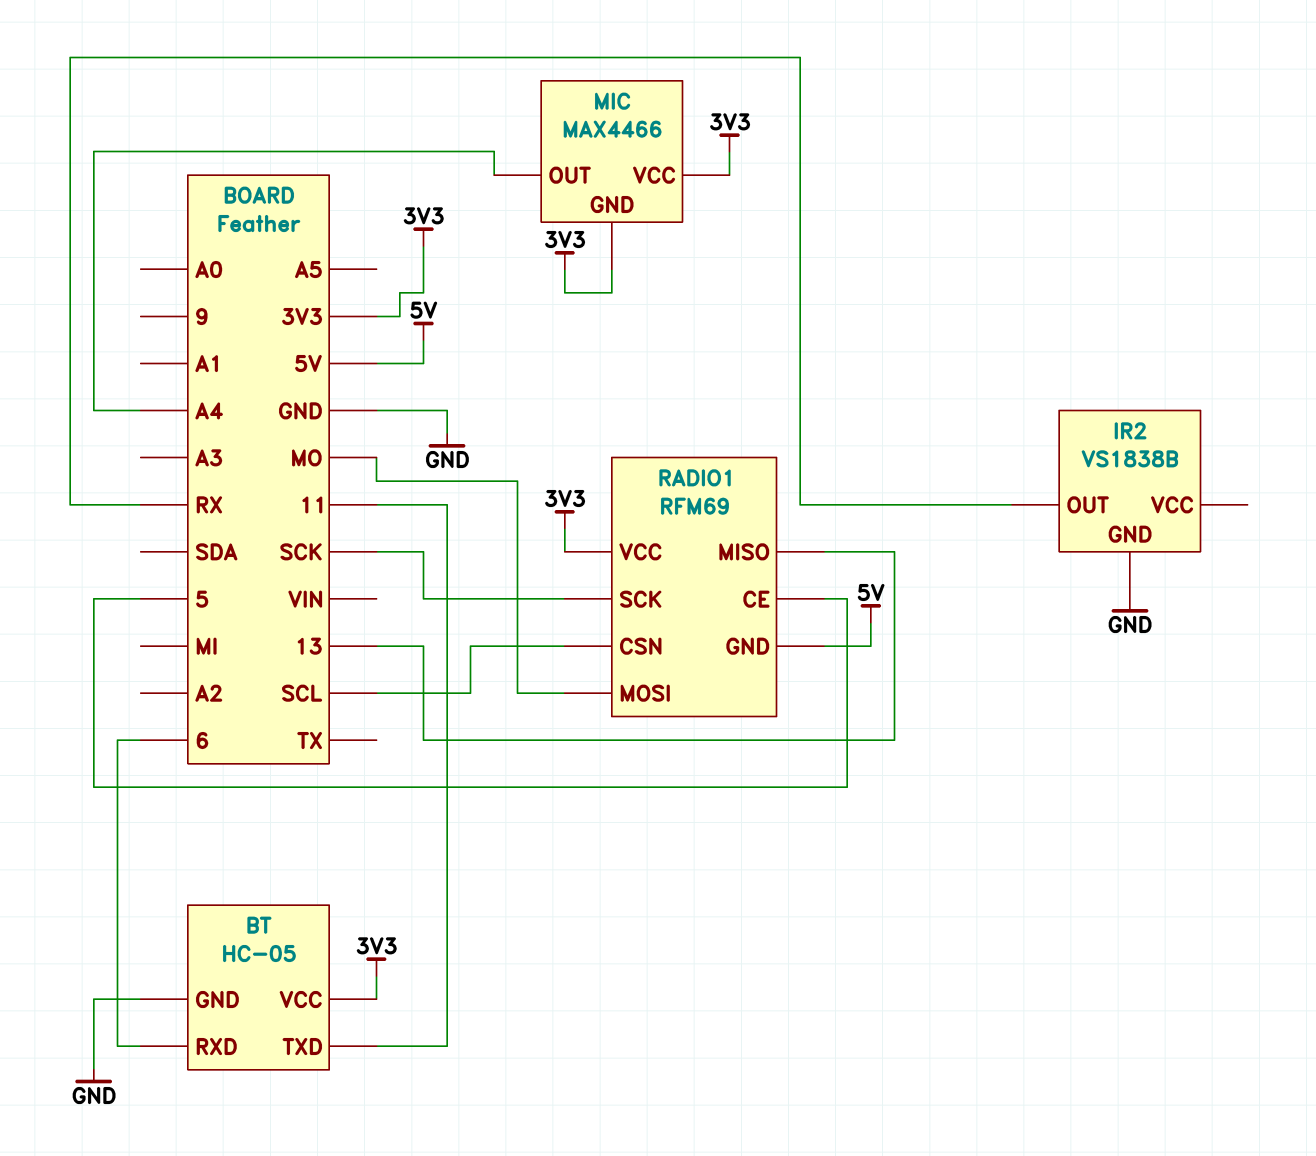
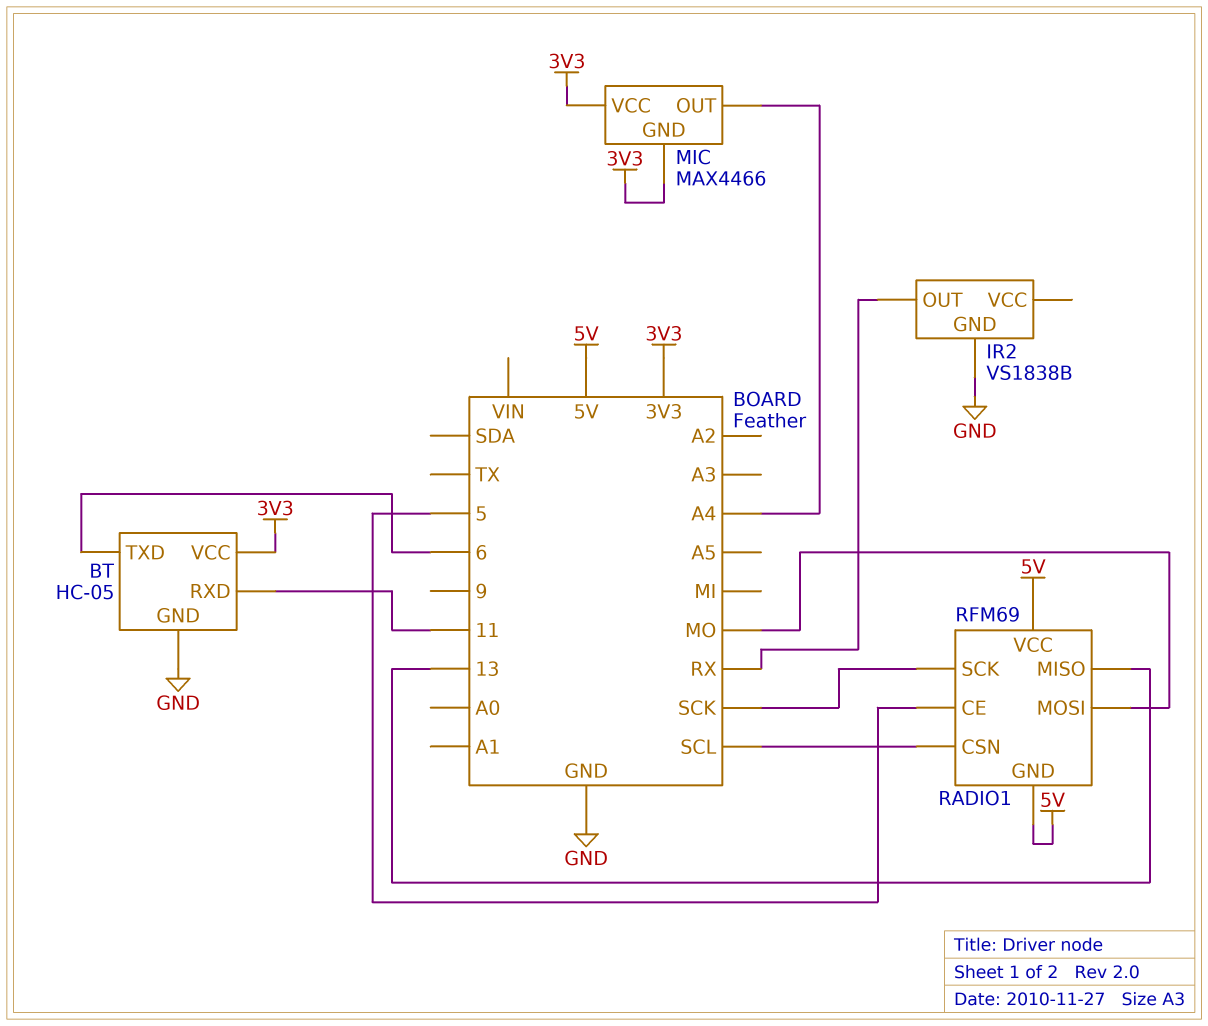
BT pin RXD: 6 -> 11
BT pin TXD: 11 -> 6
RADIO1 pin VCC: 3V3 -> 5V

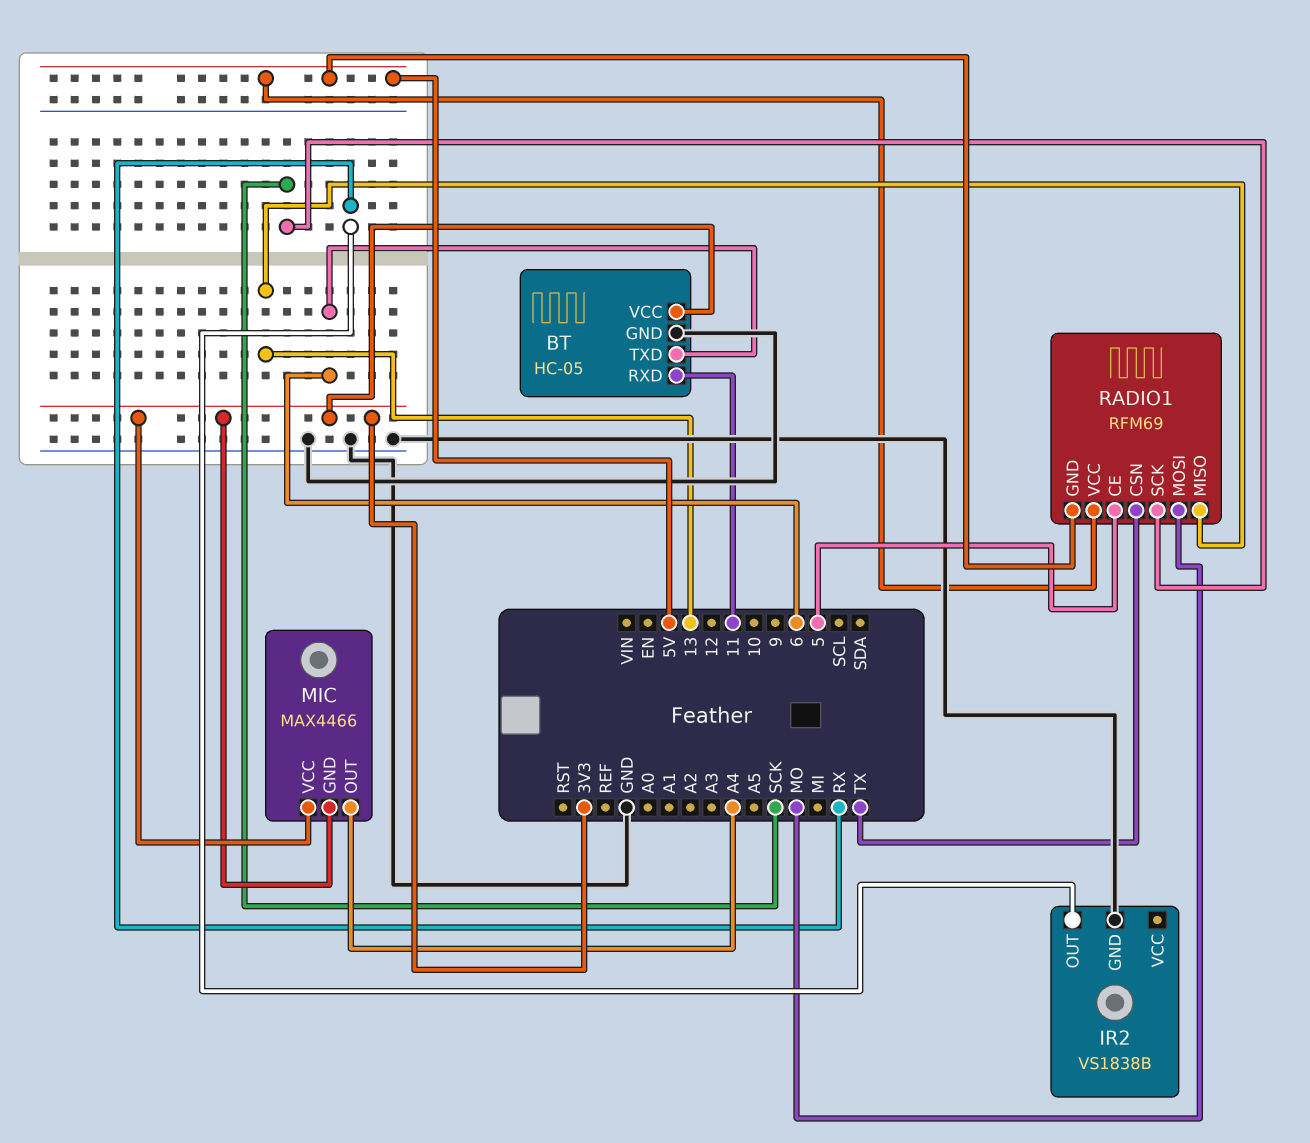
RADIO1 pin CSN: SCL -> TX

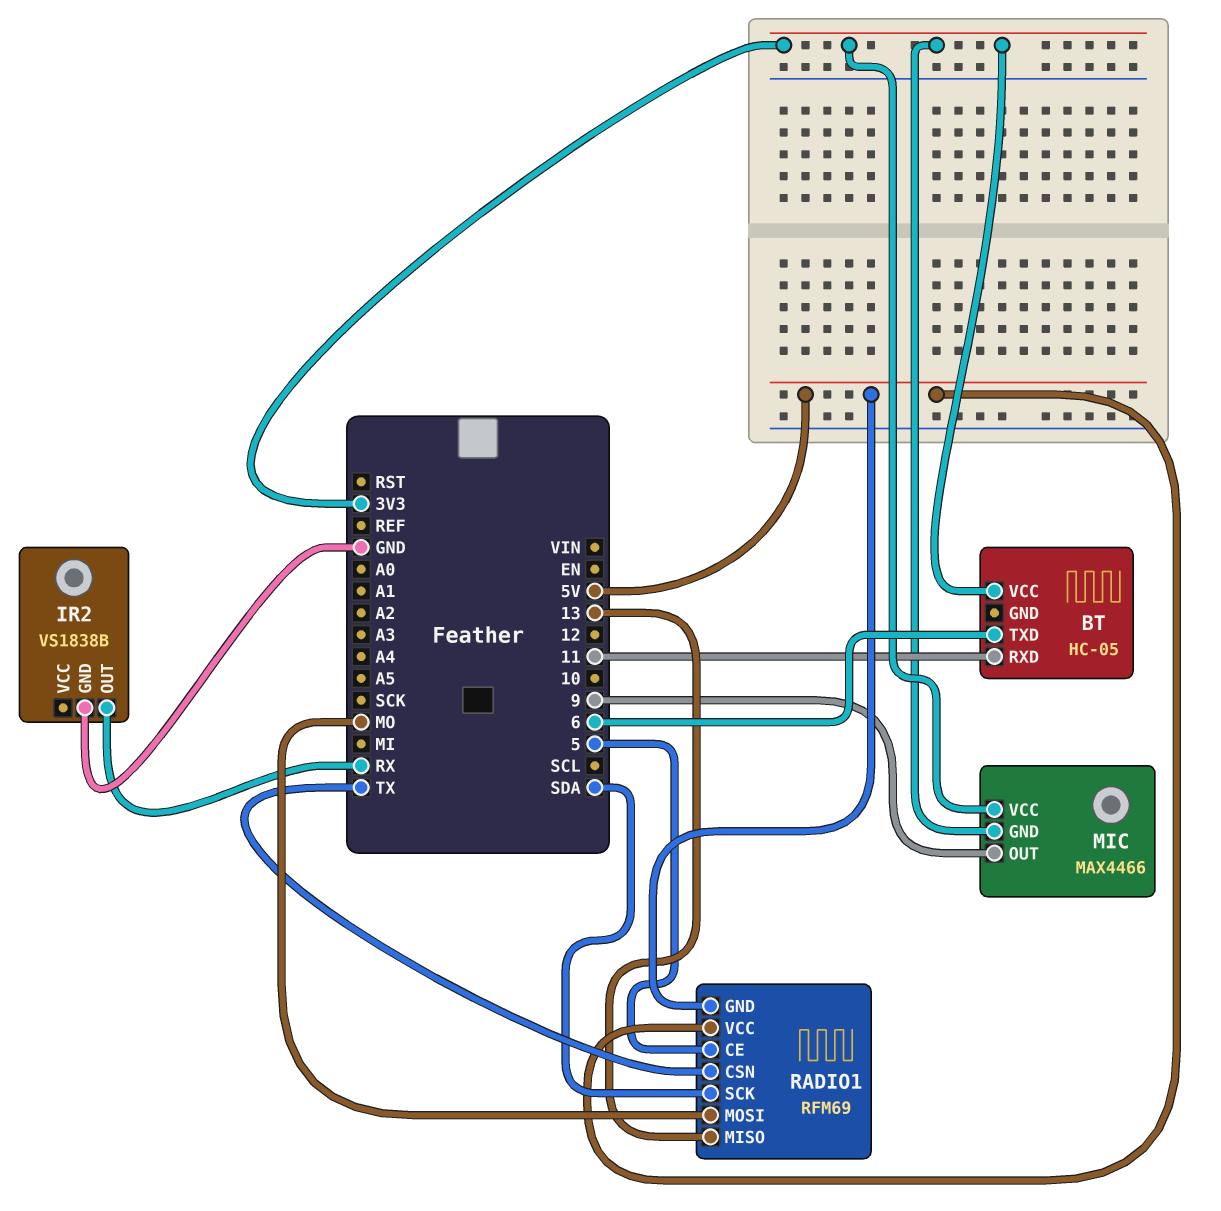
BT pin GND: GND -> none
MIC pin OUT: A4 -> 9
RADIO1 pin SCK: SCK -> SDA

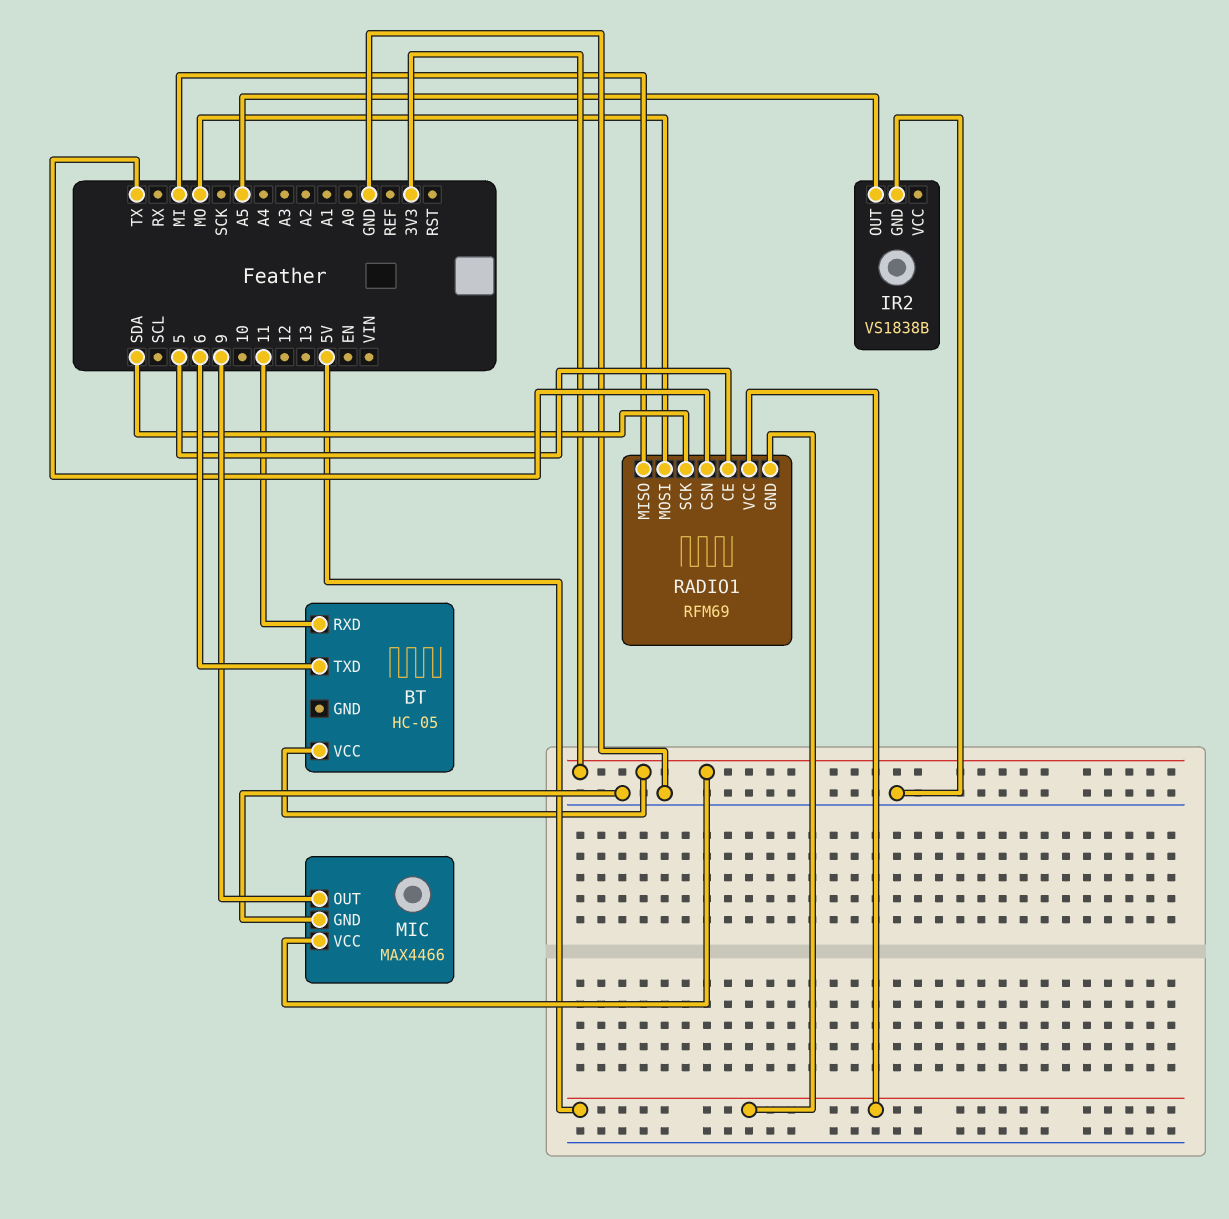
IR2 pin OUT: RX -> A5
MIC pin GND: 3V3 -> GND
RADIO1 pin MISO: 13 -> MI

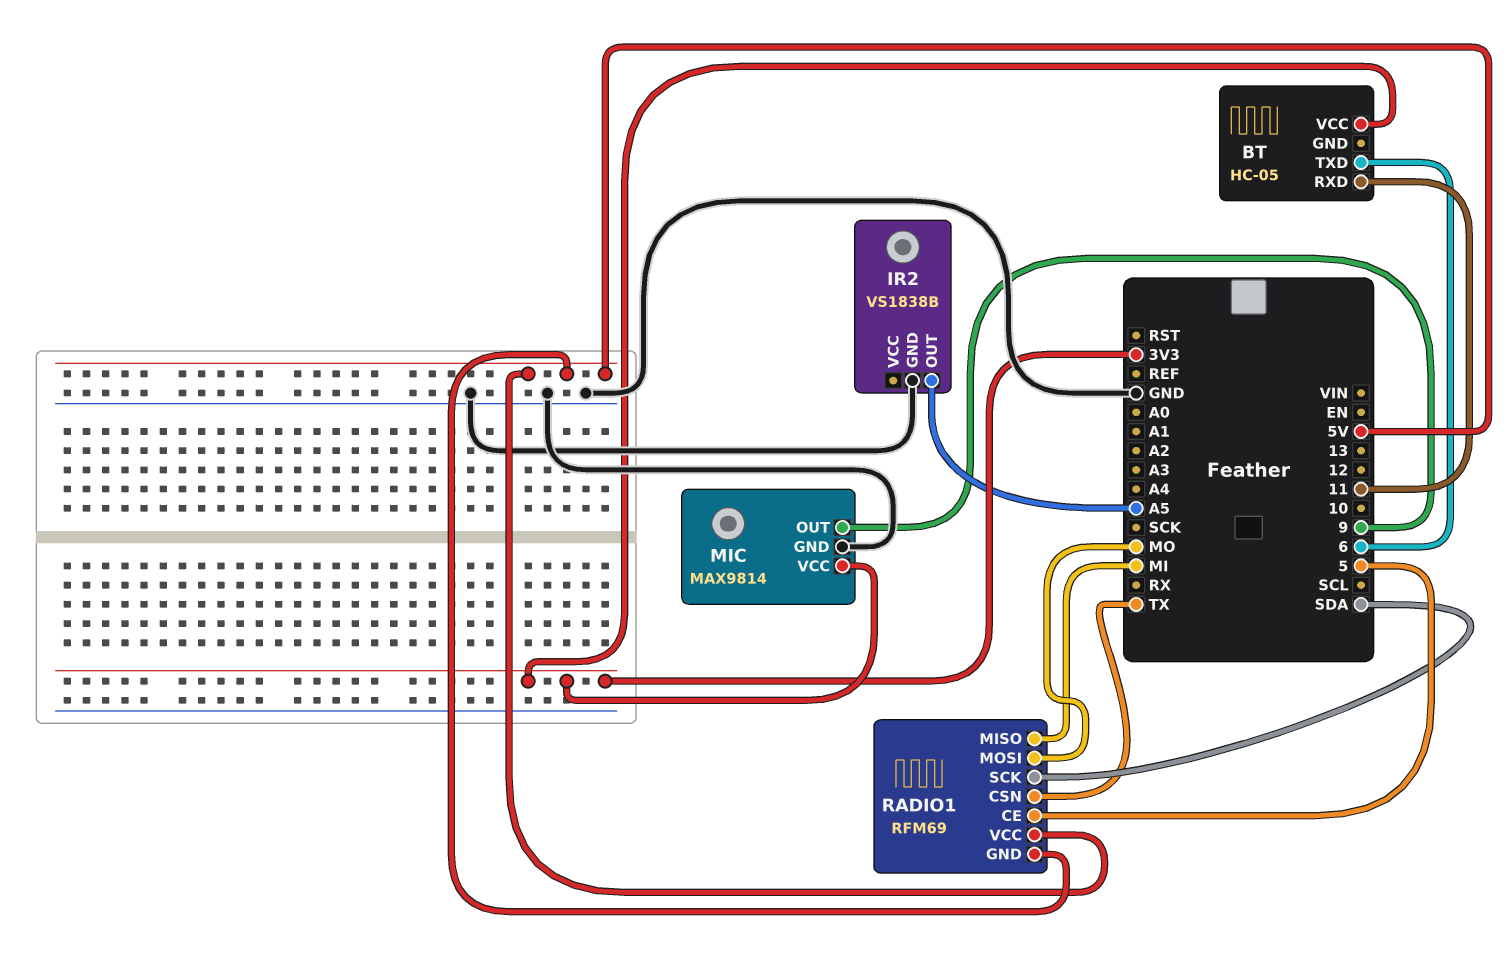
MIC: MAX4466 -> MAX9814

